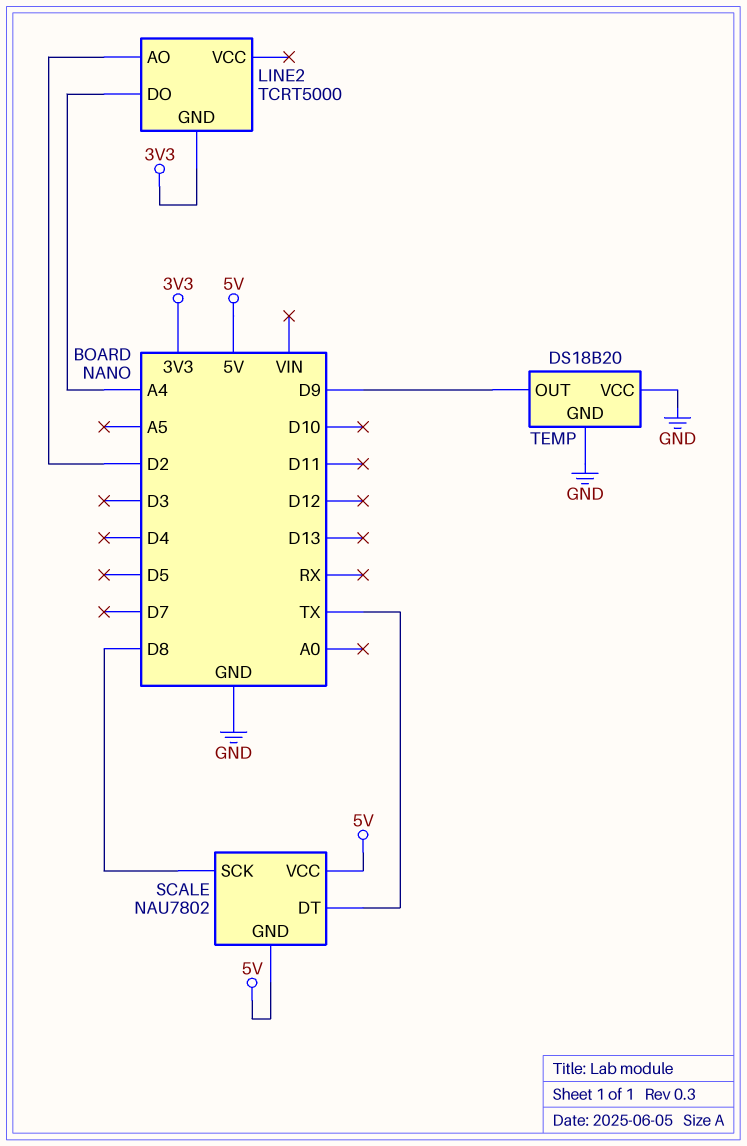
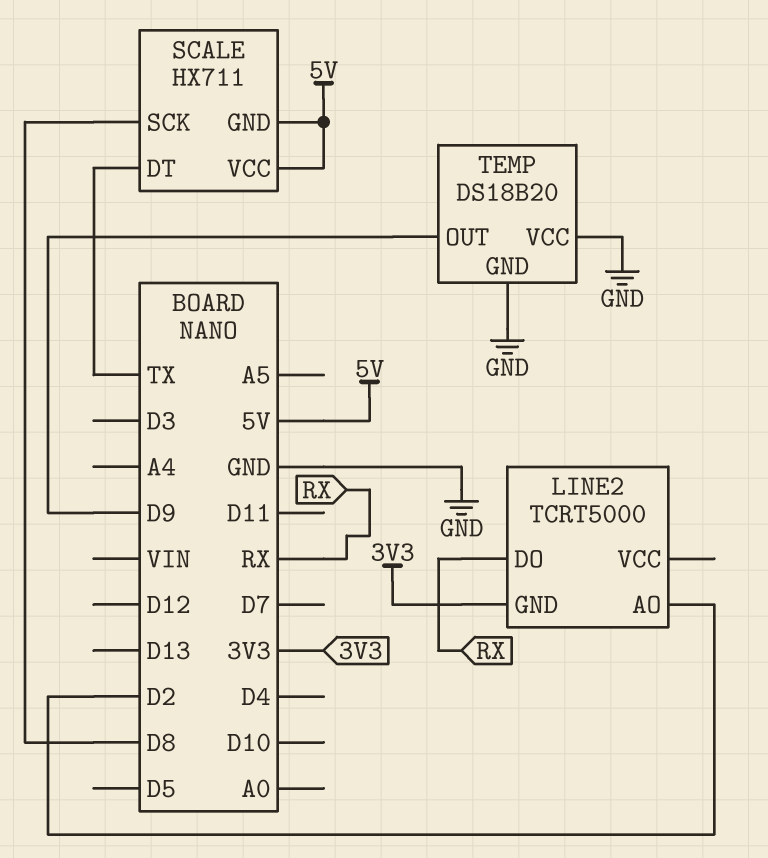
LINE2 pin DO: A4 -> RX
SCALE: NAU7802 -> HX711

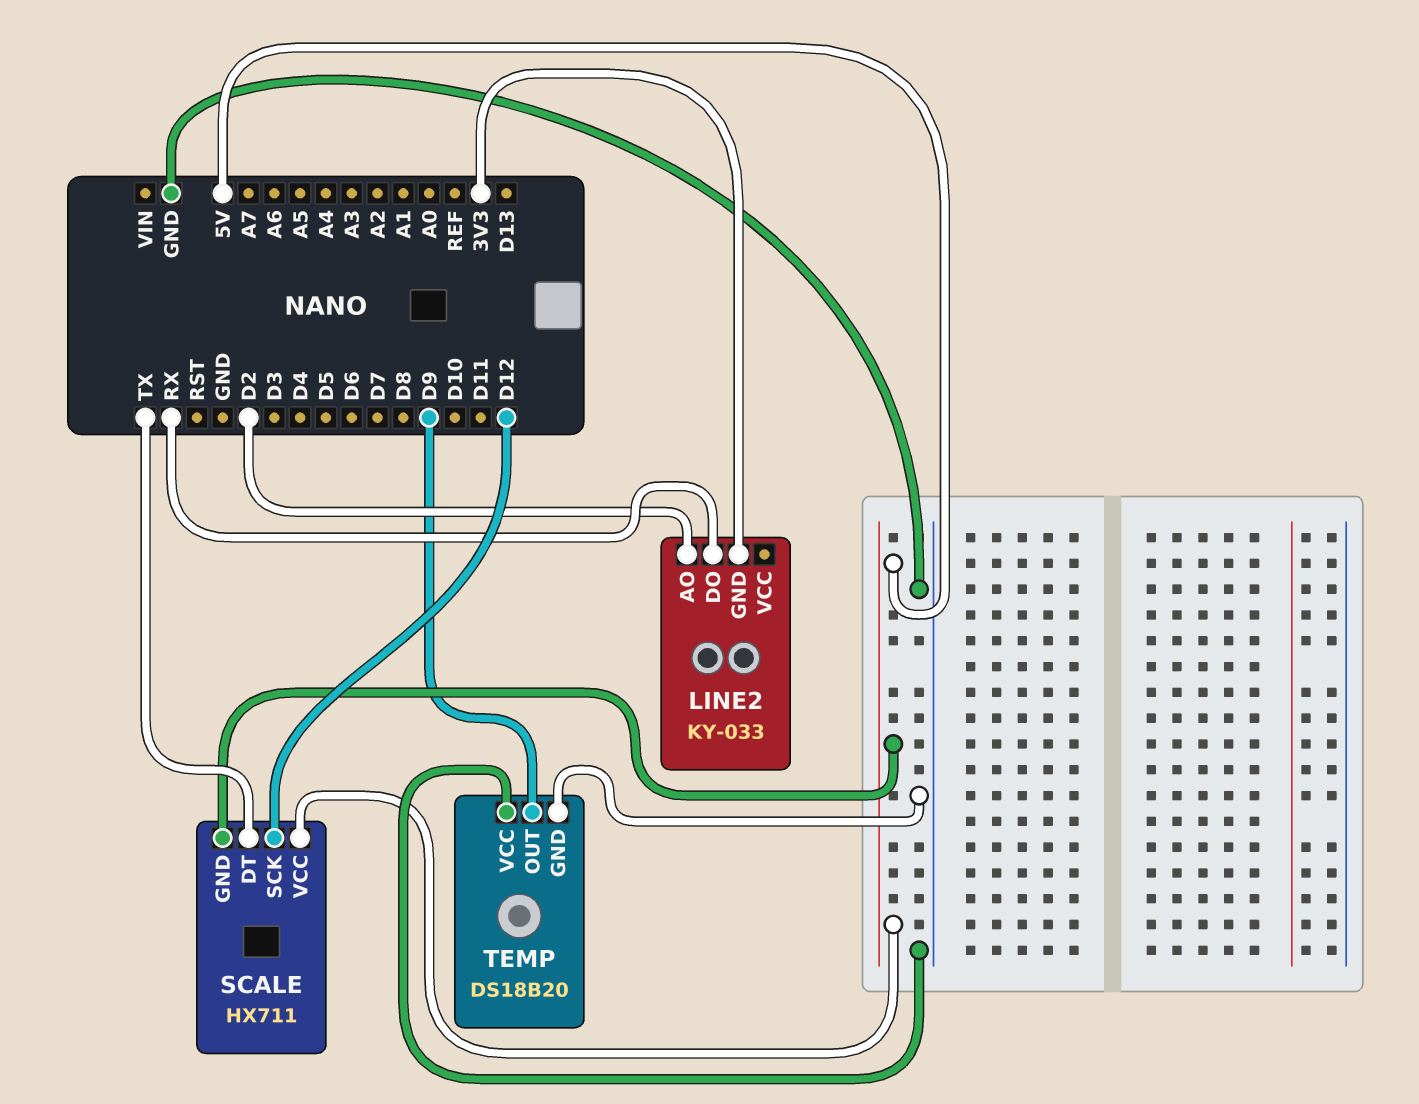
LINE2: TCRT5000 -> KY-033
SCALE pin SCK: D8 -> D12

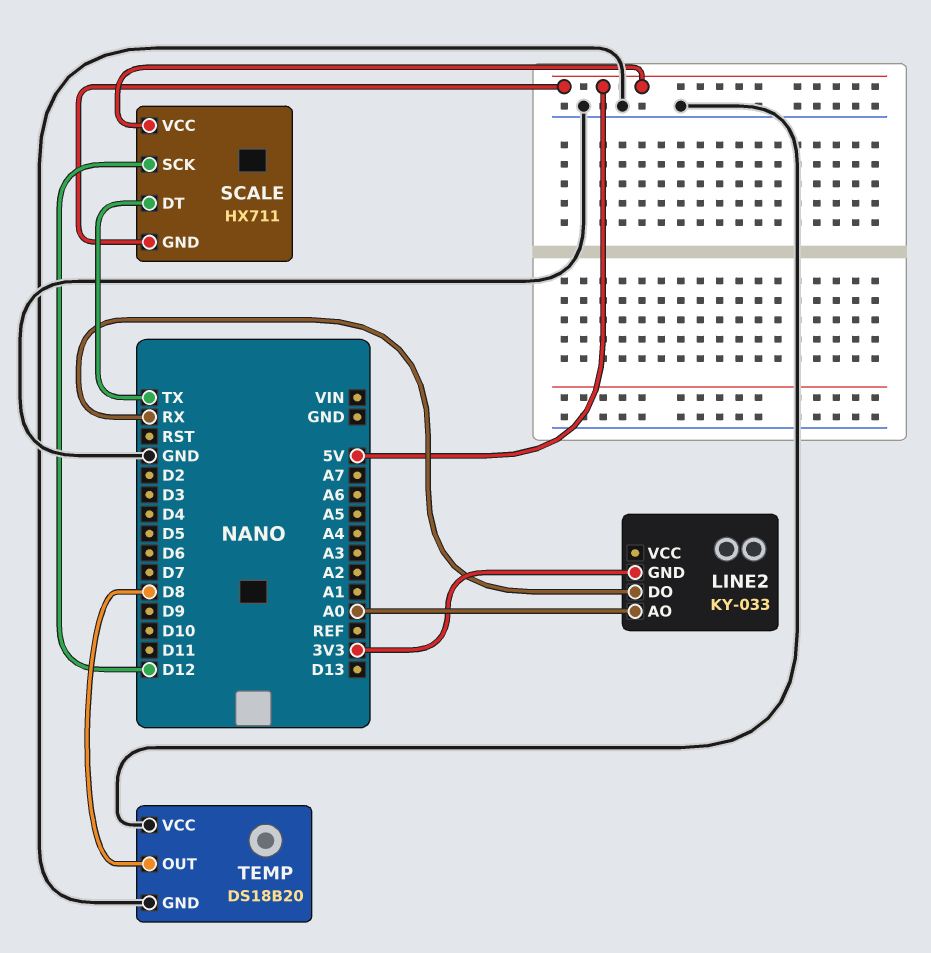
LINE2 pin AO: D2 -> A0
TEMP pin OUT: D9 -> D8

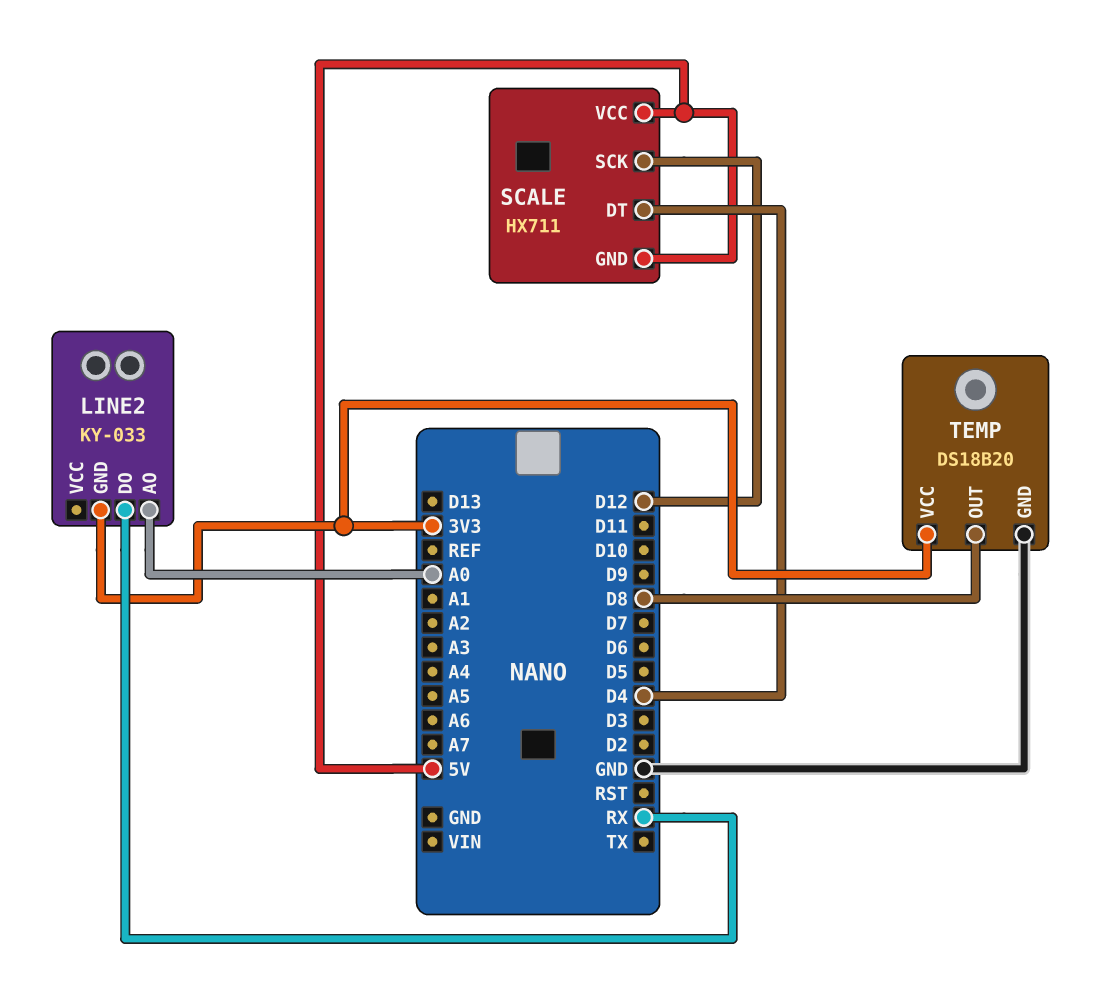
SCALE pin DT: TX -> D4
TEMP pin VCC: GND -> 3V3

